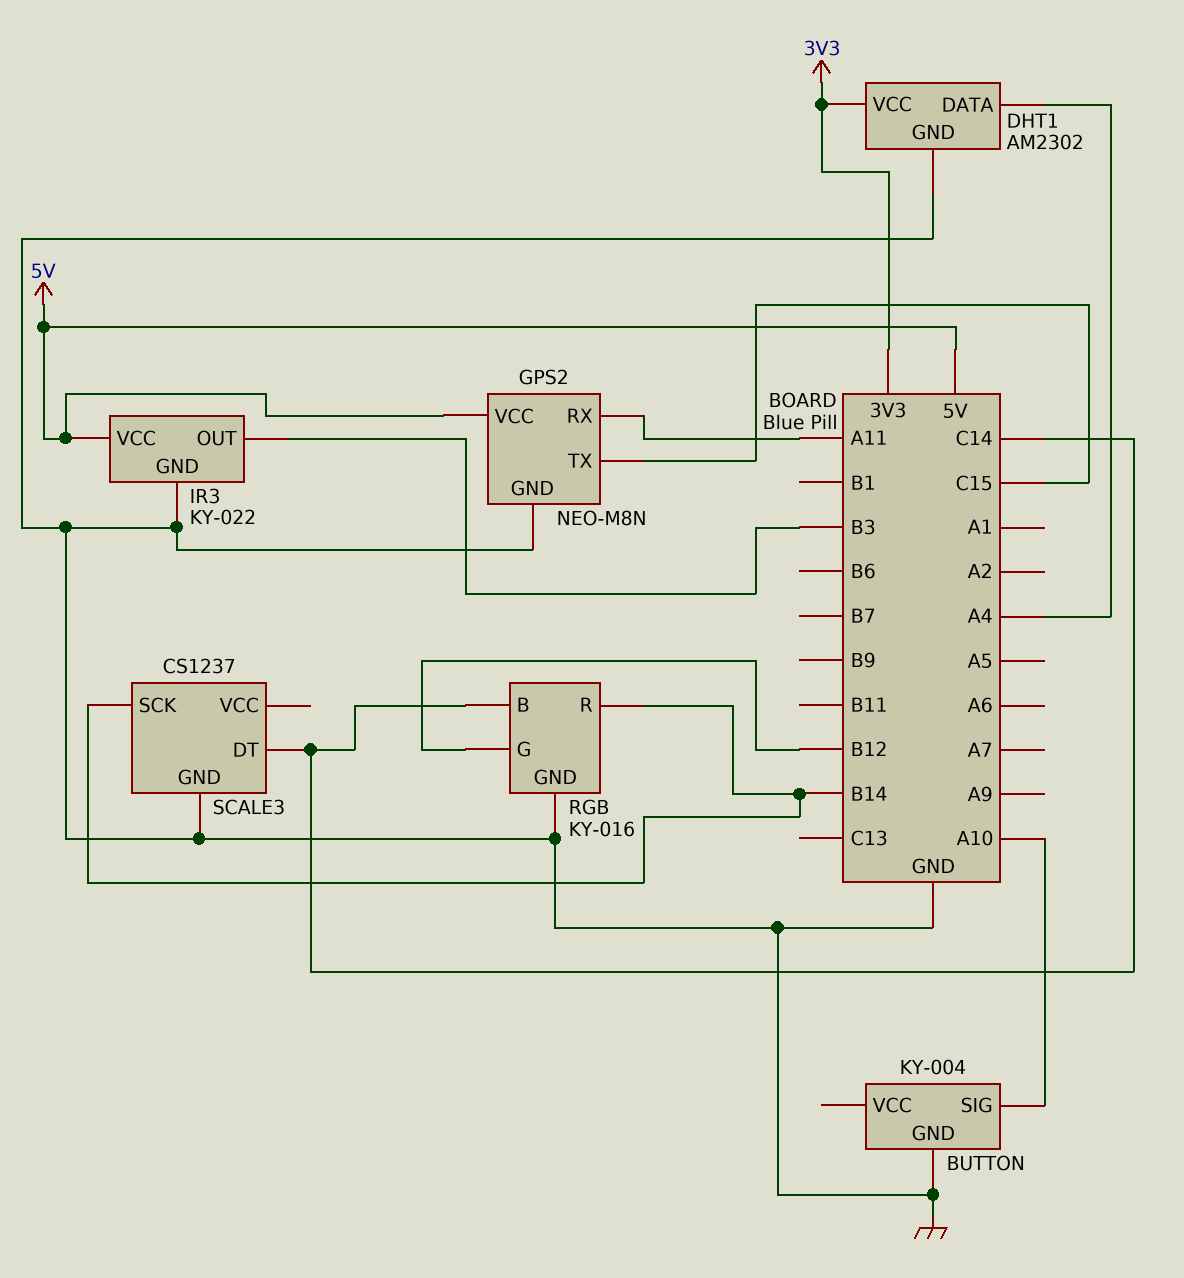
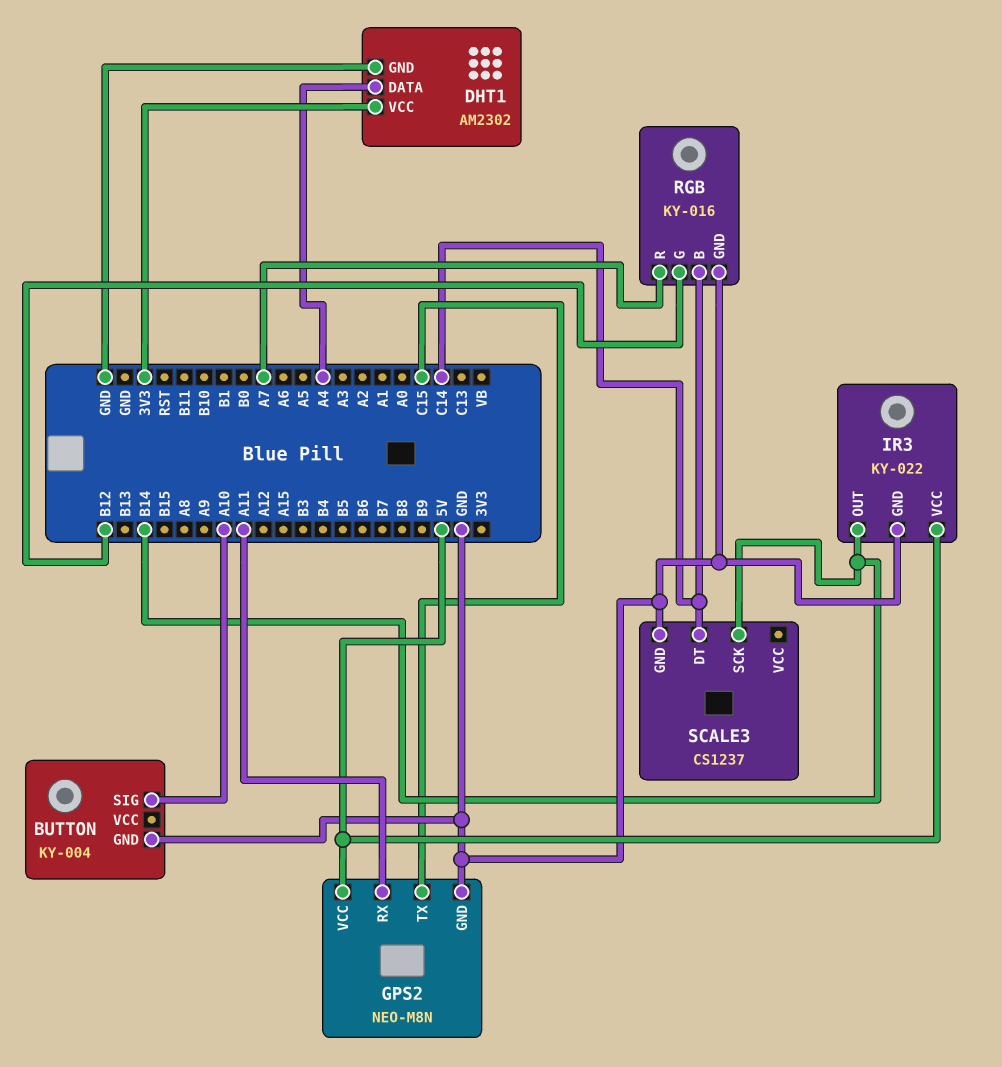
IR3 pin OUT: B3 -> B14
RGB pin R: B14 -> A7

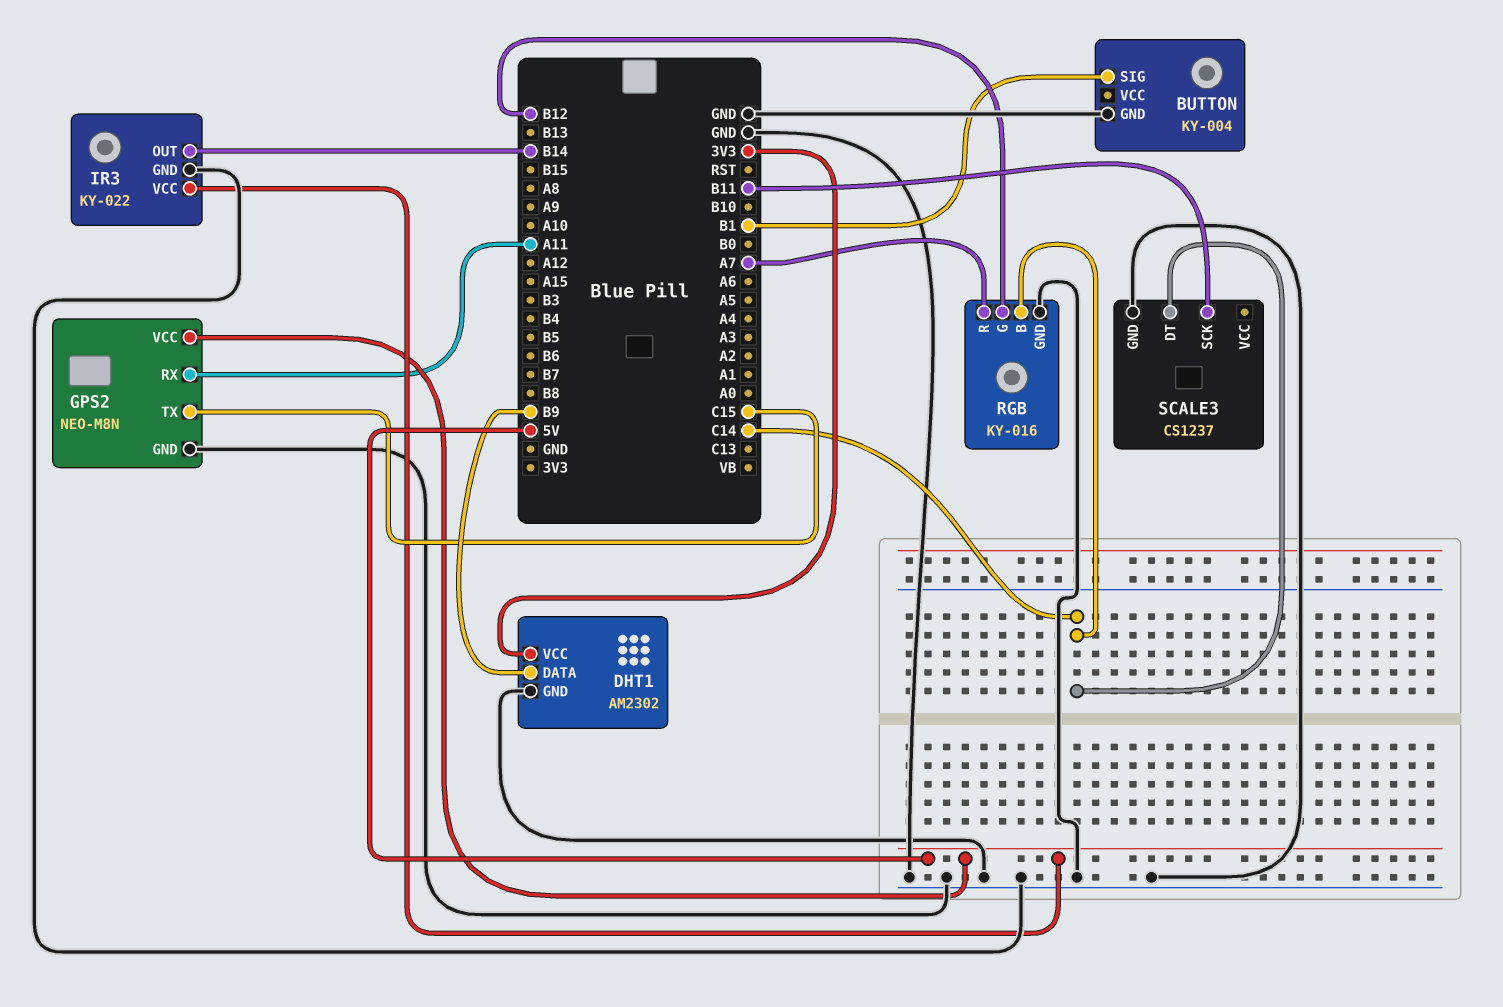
BUTTON pin SIG: A10 -> B1
DHT1 pin DATA: A4 -> B9
SCALE3 pin SCK: B14 -> B11

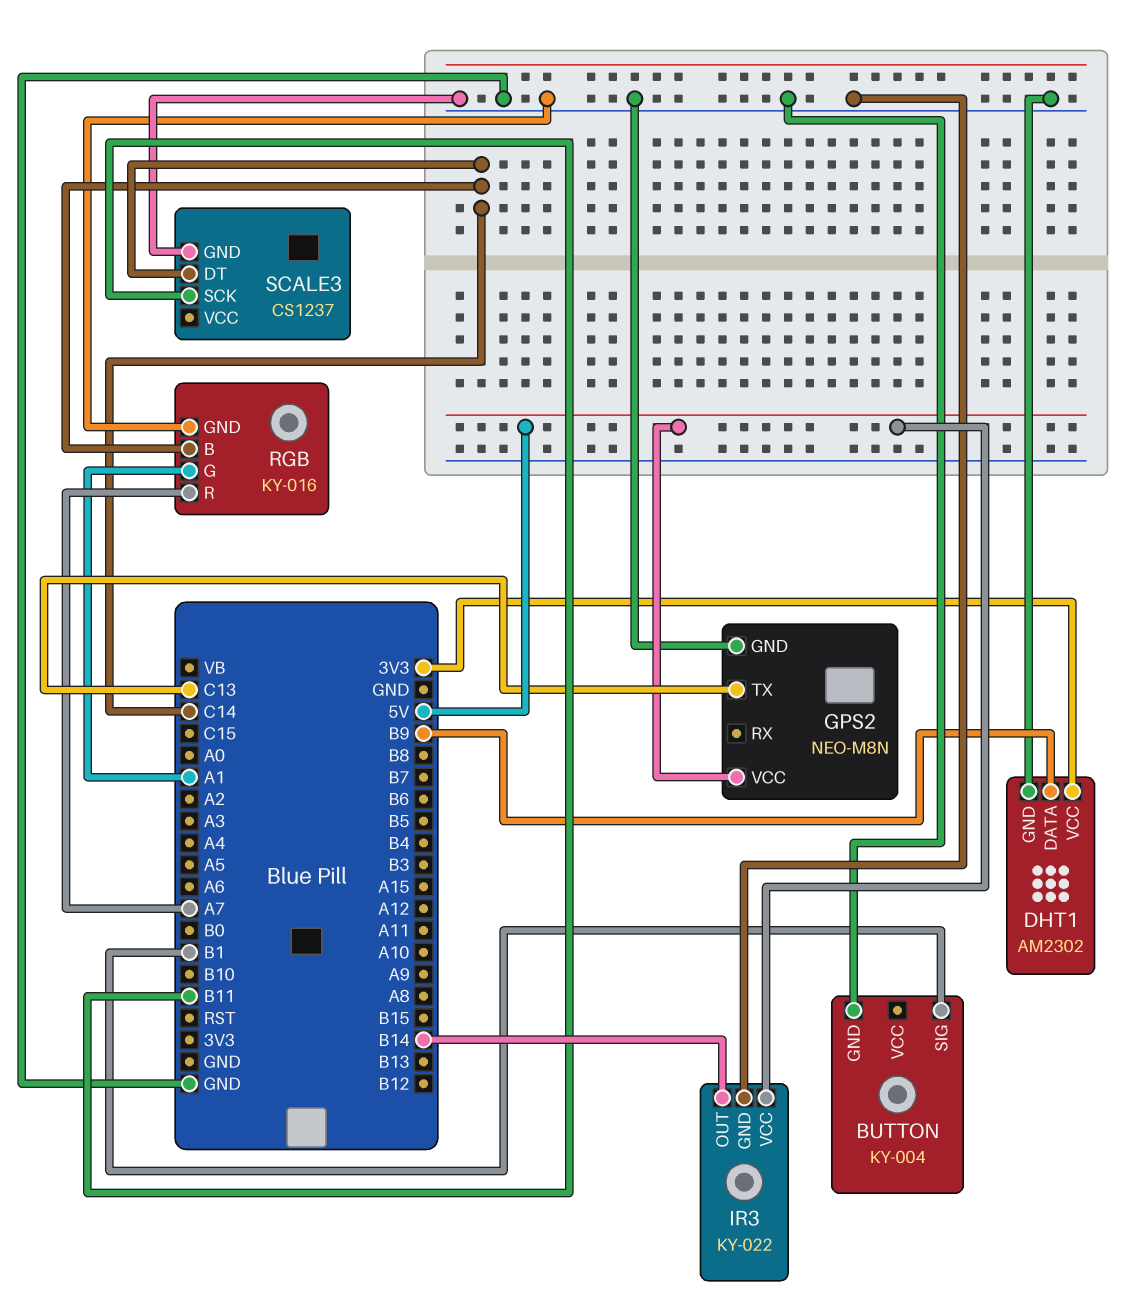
GPS2 pin RX: A11 -> none
GPS2 pin TX: C15 -> C13
RGB pin G: B12 -> A1

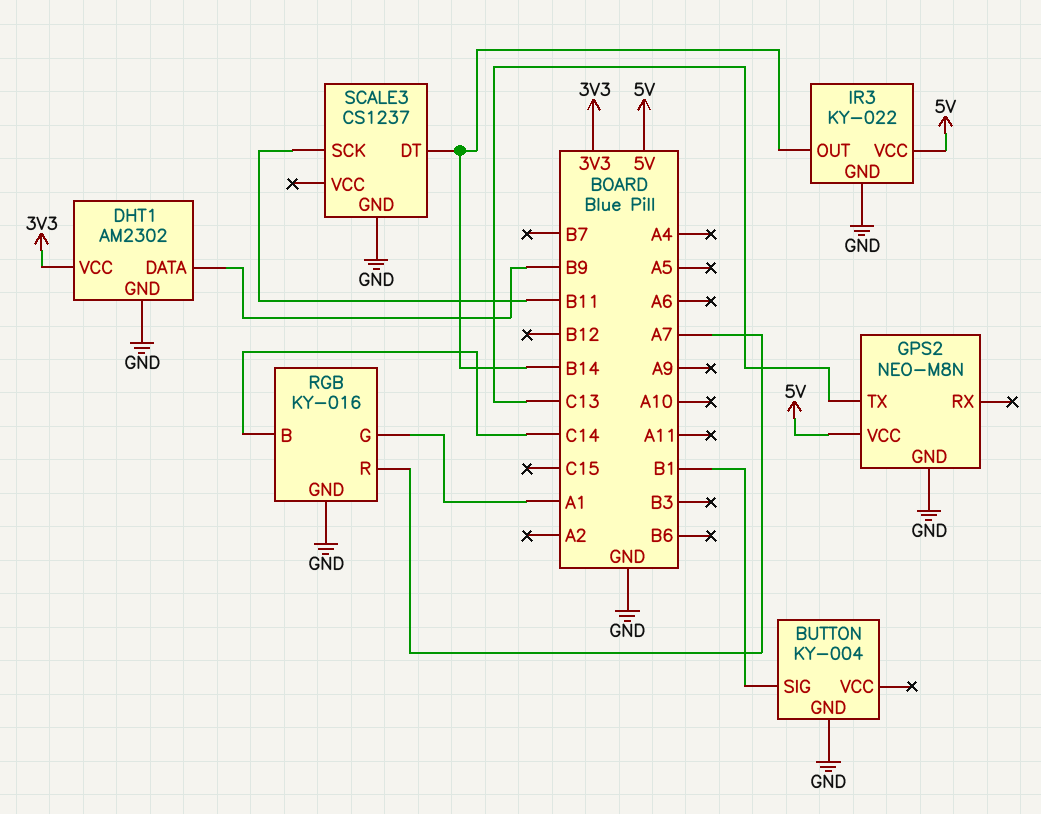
SCALE3 pin DT: C14 -> B14

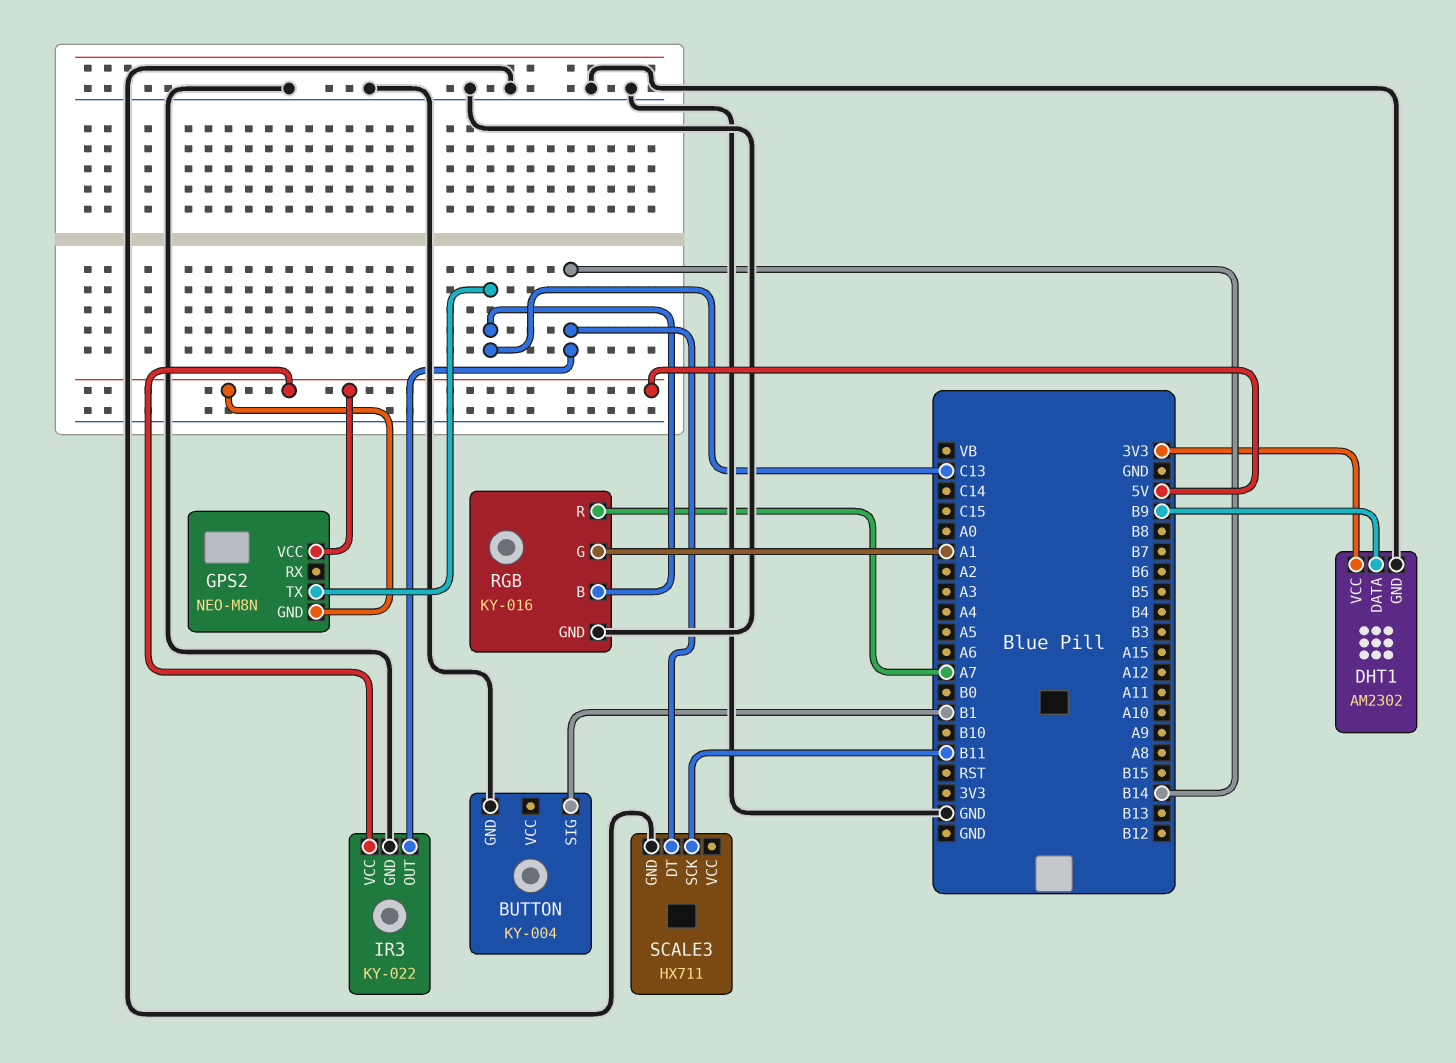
GPS2 pin GND: GND -> 5V
RGB pin B: C14 -> C13
SCALE3: CS1237 -> HX711

